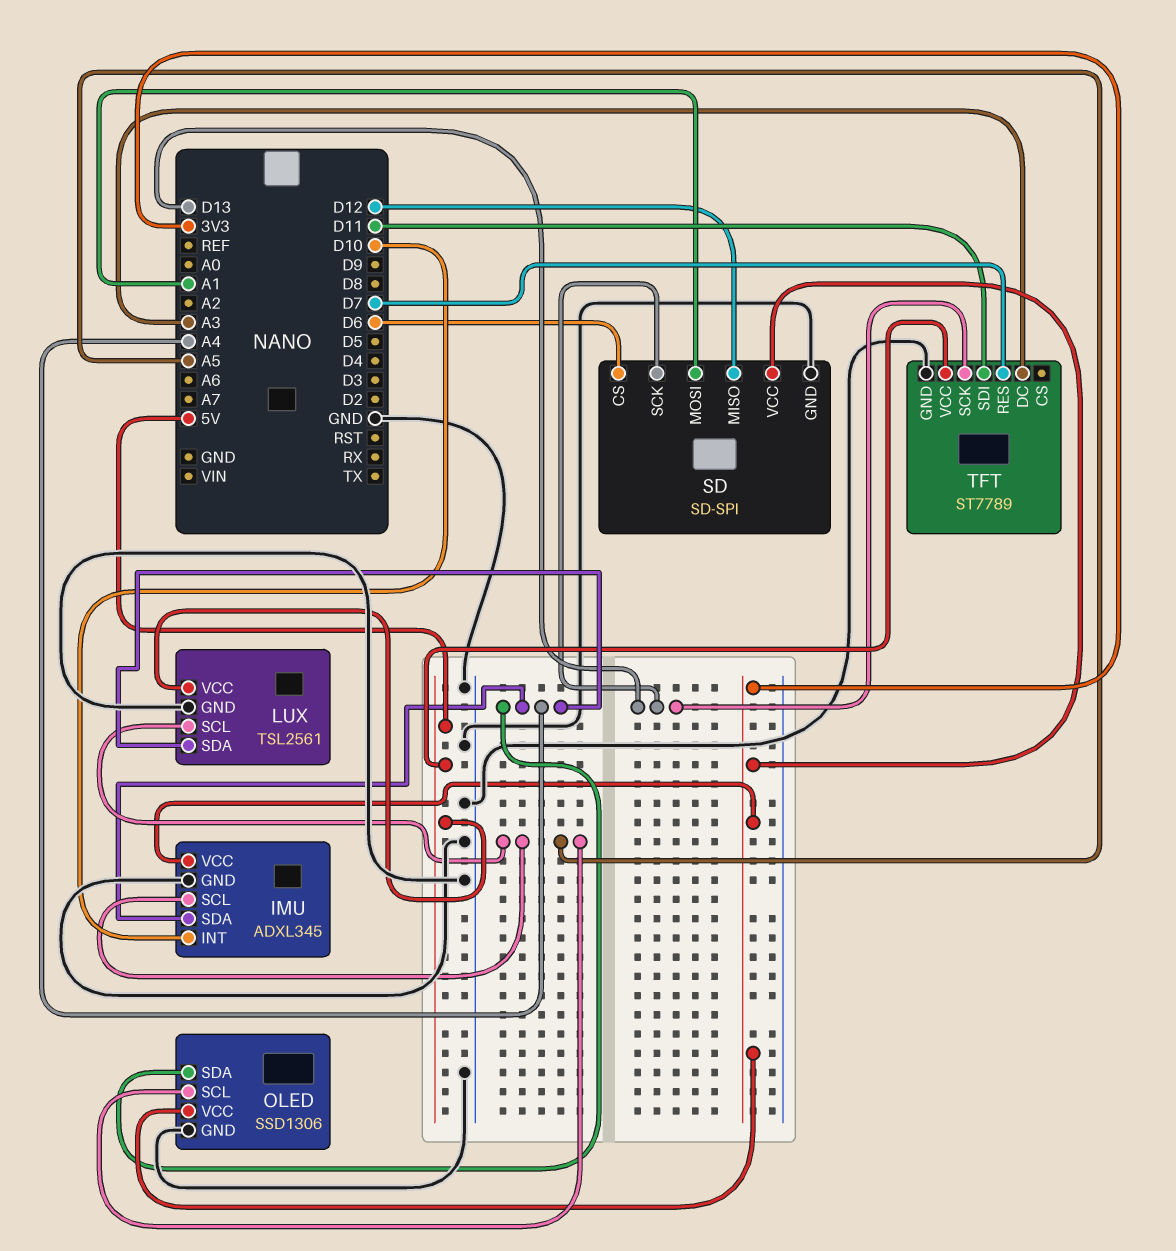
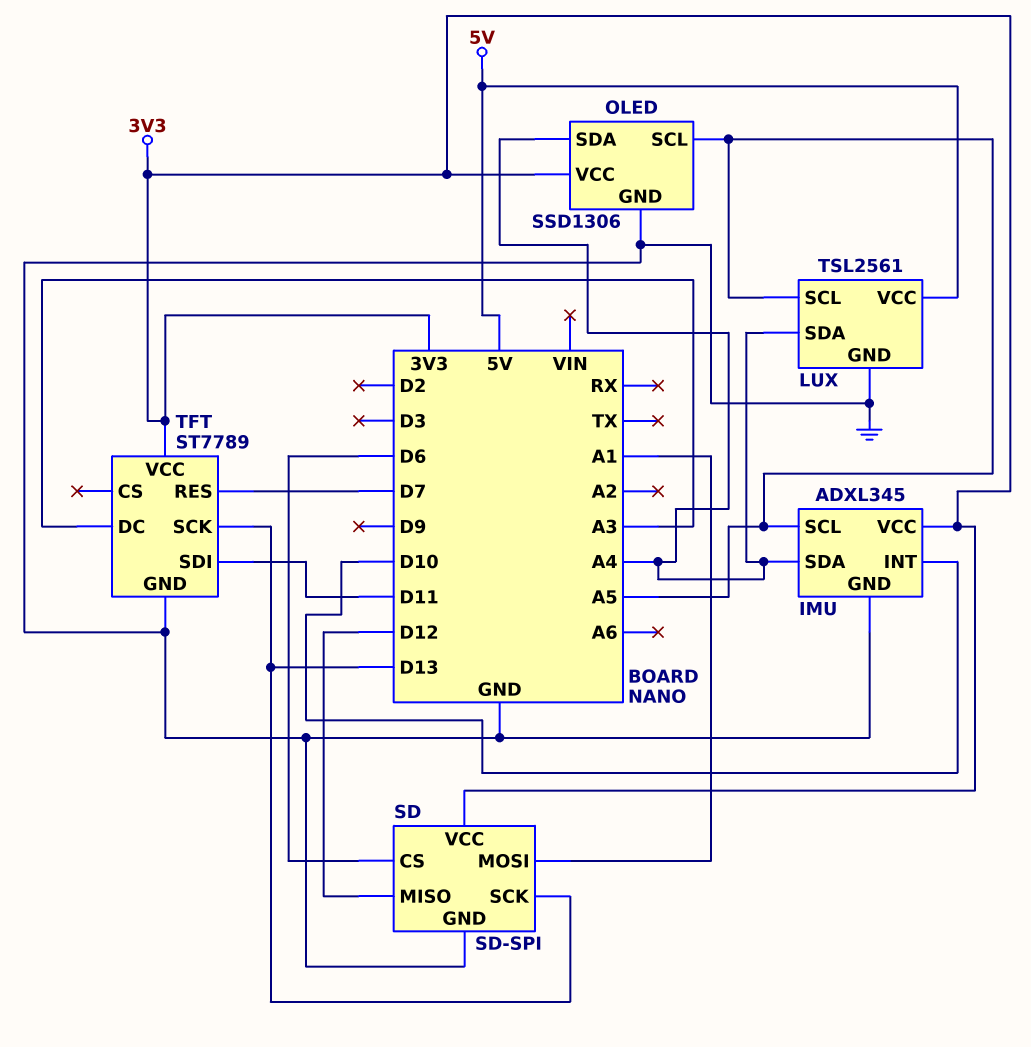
TFT pin VCC: 5V -> 3V3

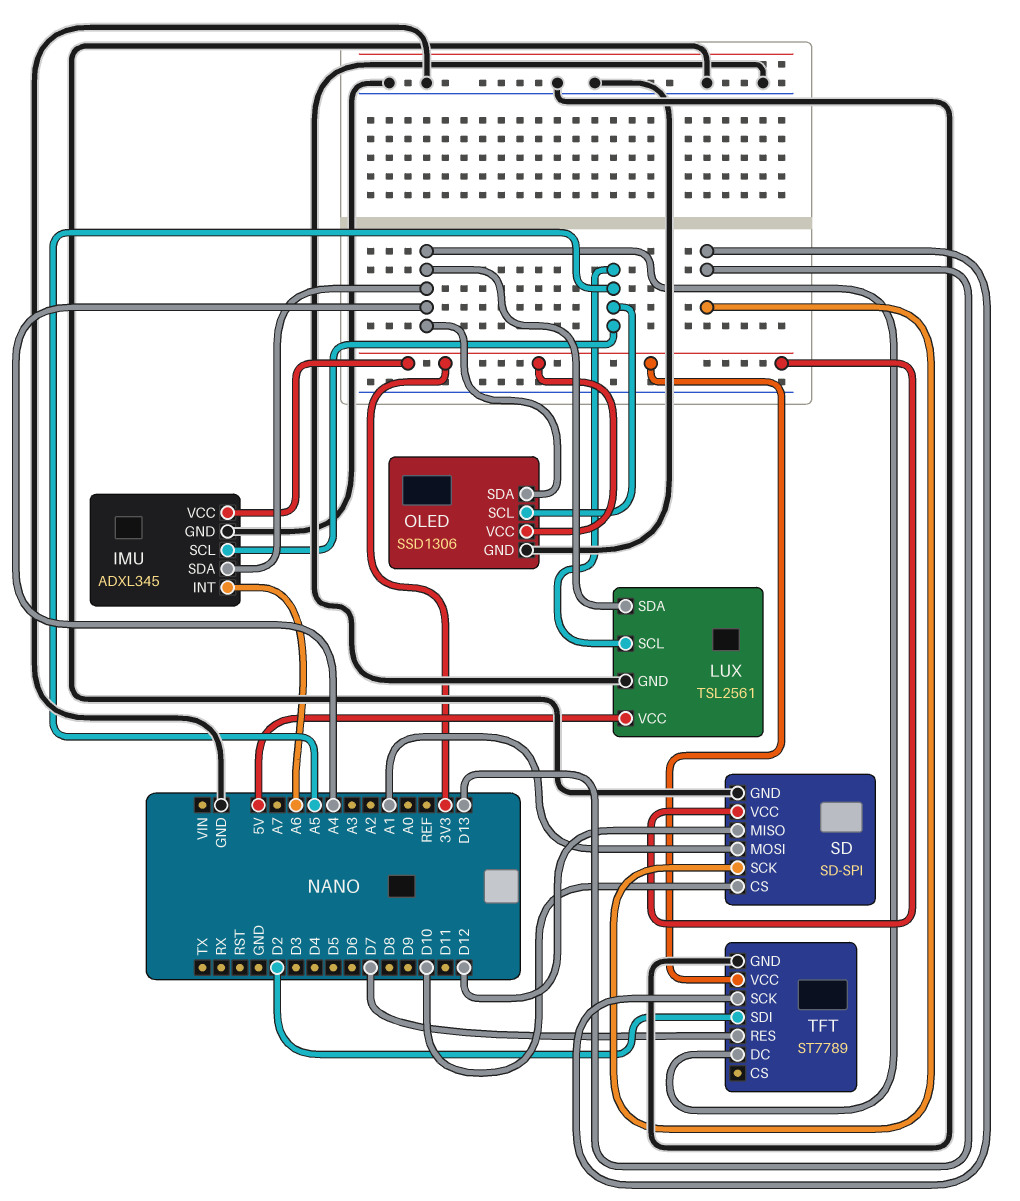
IMU pin INT: D10 -> A6
SD pin CS: D6 -> D10
TFT pin DC: A3 -> A4
TFT pin SDI: D11 -> D2

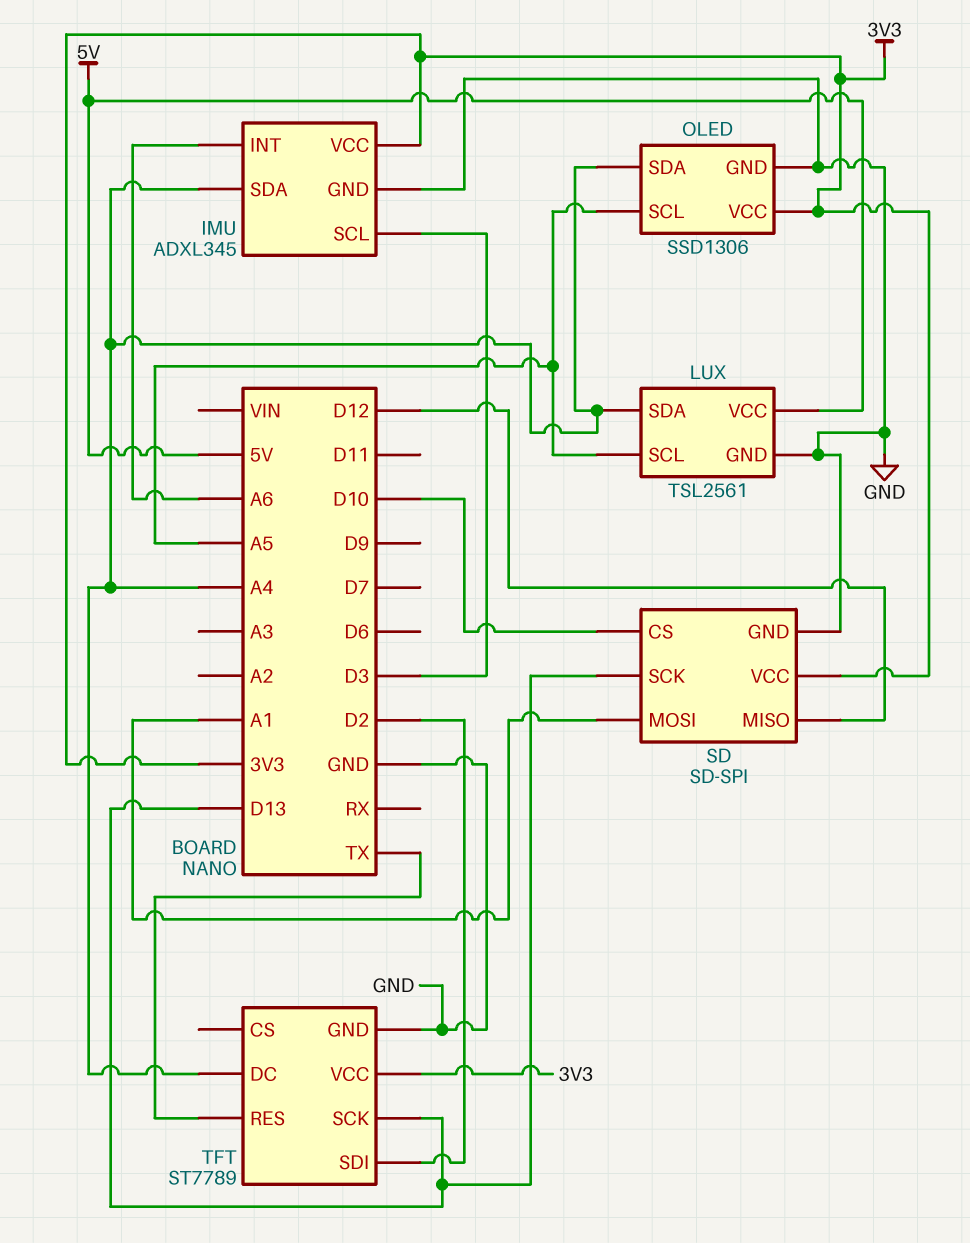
IMU pin SCL: A5 -> D3
TFT pin RES: D7 -> TX

